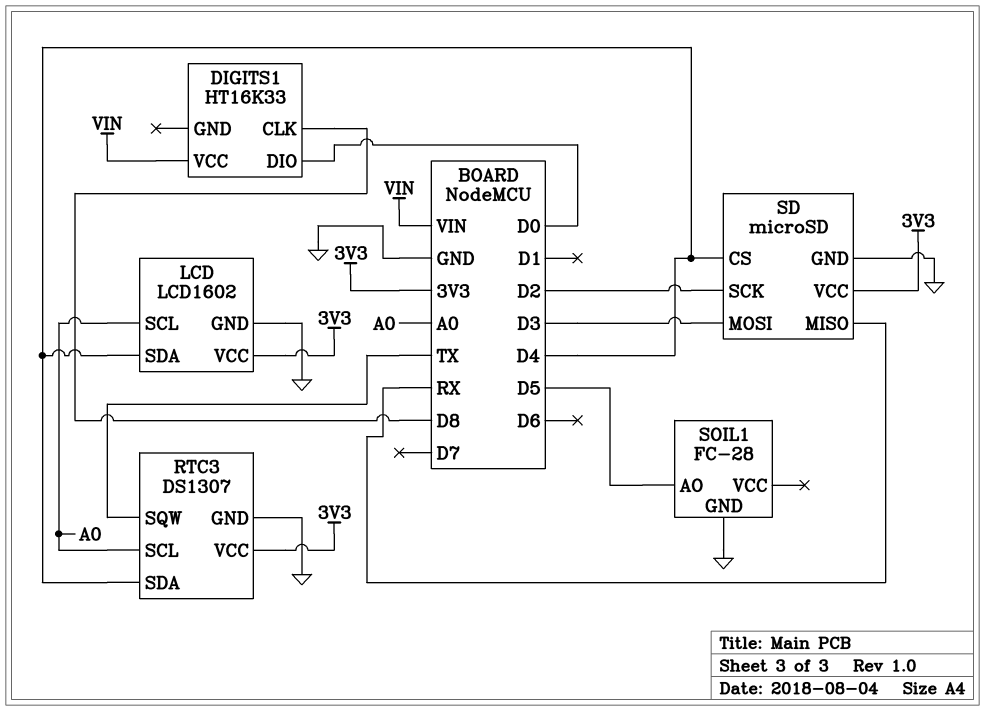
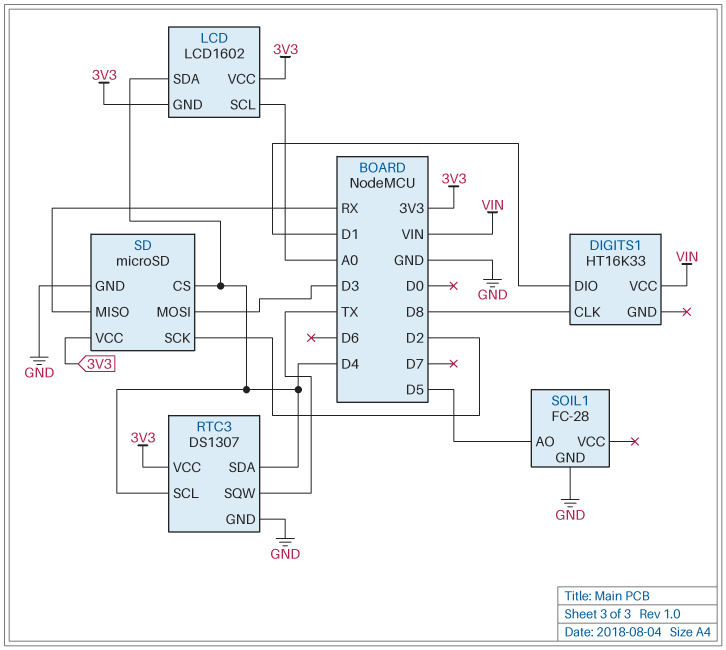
DIGITS1 pin DIO: D0 -> D1
LCD pin GND: GND -> 3V3
RTC3 pin SCL: A0 -> D4

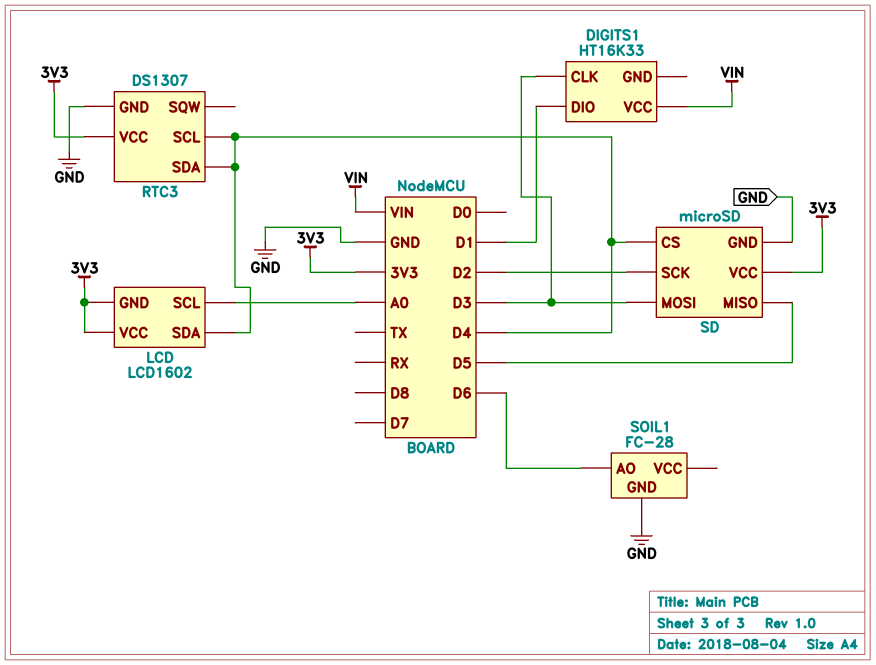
DIGITS1 pin CLK: D8 -> D3
RTC3 pin SQW: TX -> none
SD pin MISO: RX -> D5
SOIL1 pin AO: D5 -> D6

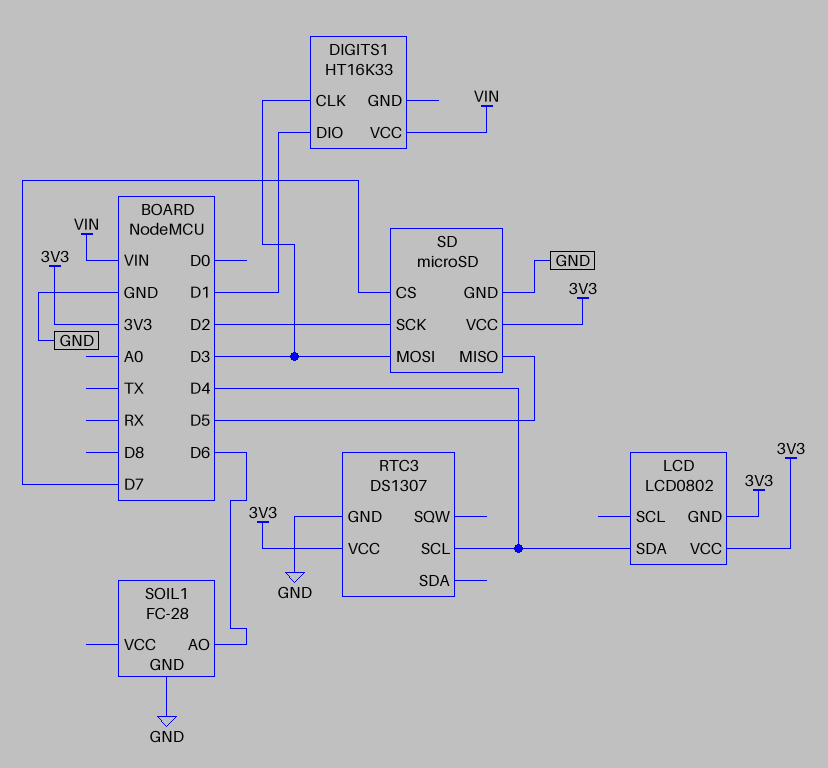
LCD: LCD1602 -> LCD0802
LCD pin SCL: A0 -> none
RTC3 pin SDA: D4 -> none
SD pin CS: D4 -> D7

